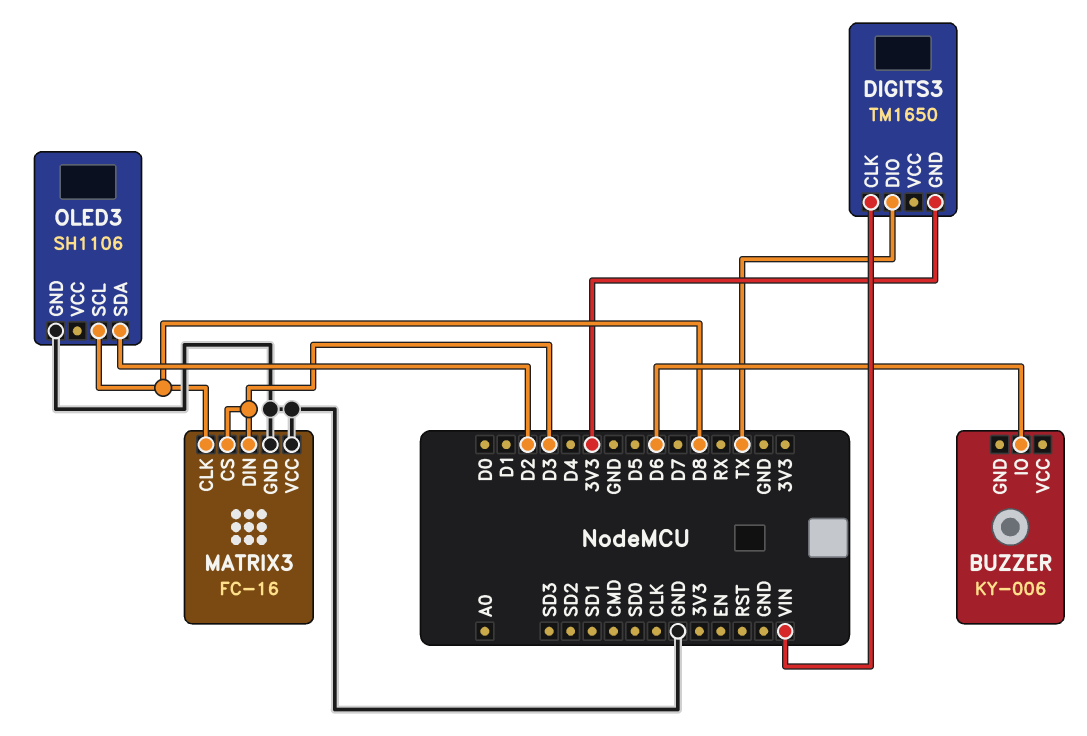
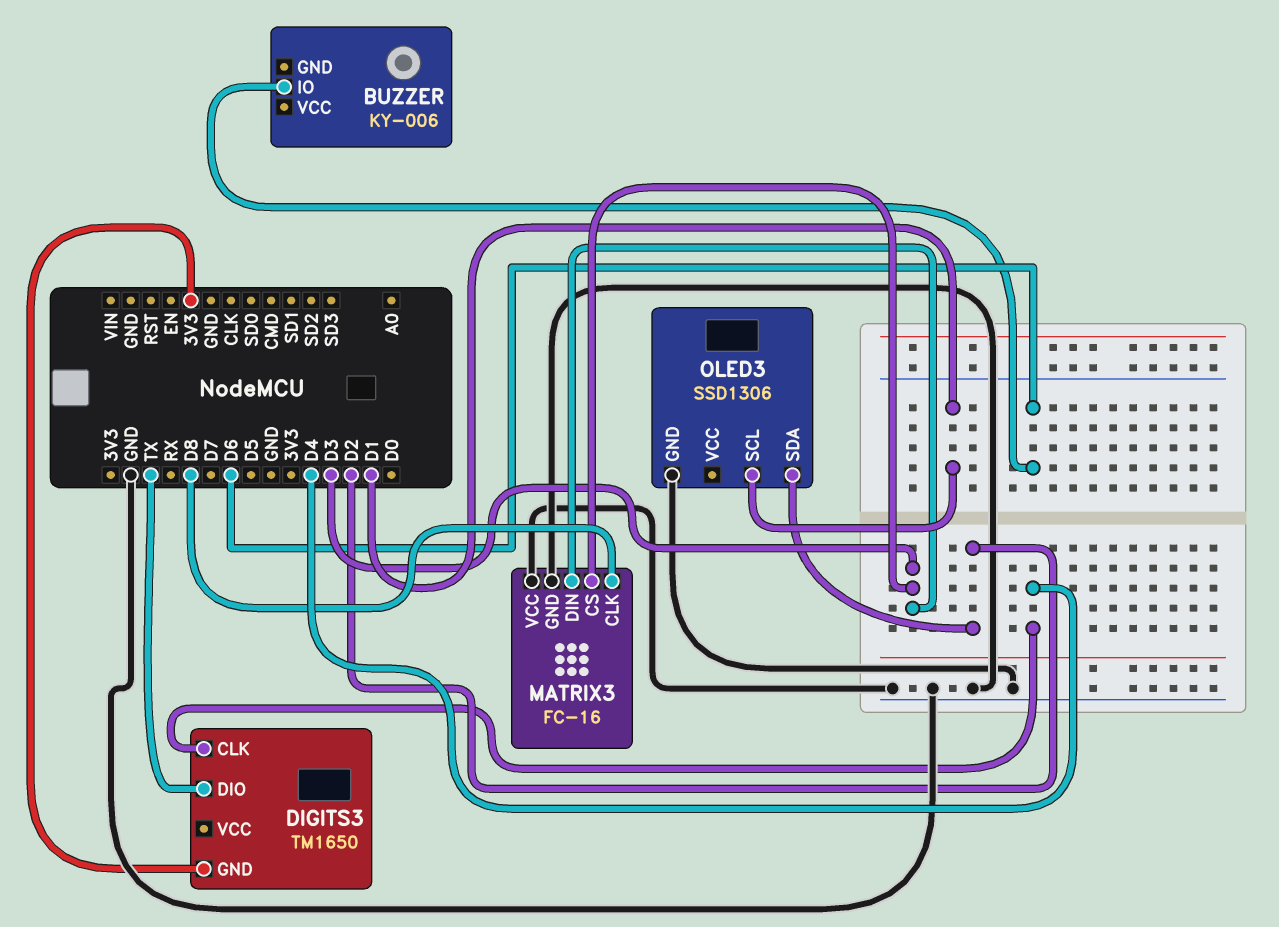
DIGITS3 pin CLK: VIN -> D4
OLED3: SH1106 -> SSD1306
OLED3 pin SCL: D8 -> D1

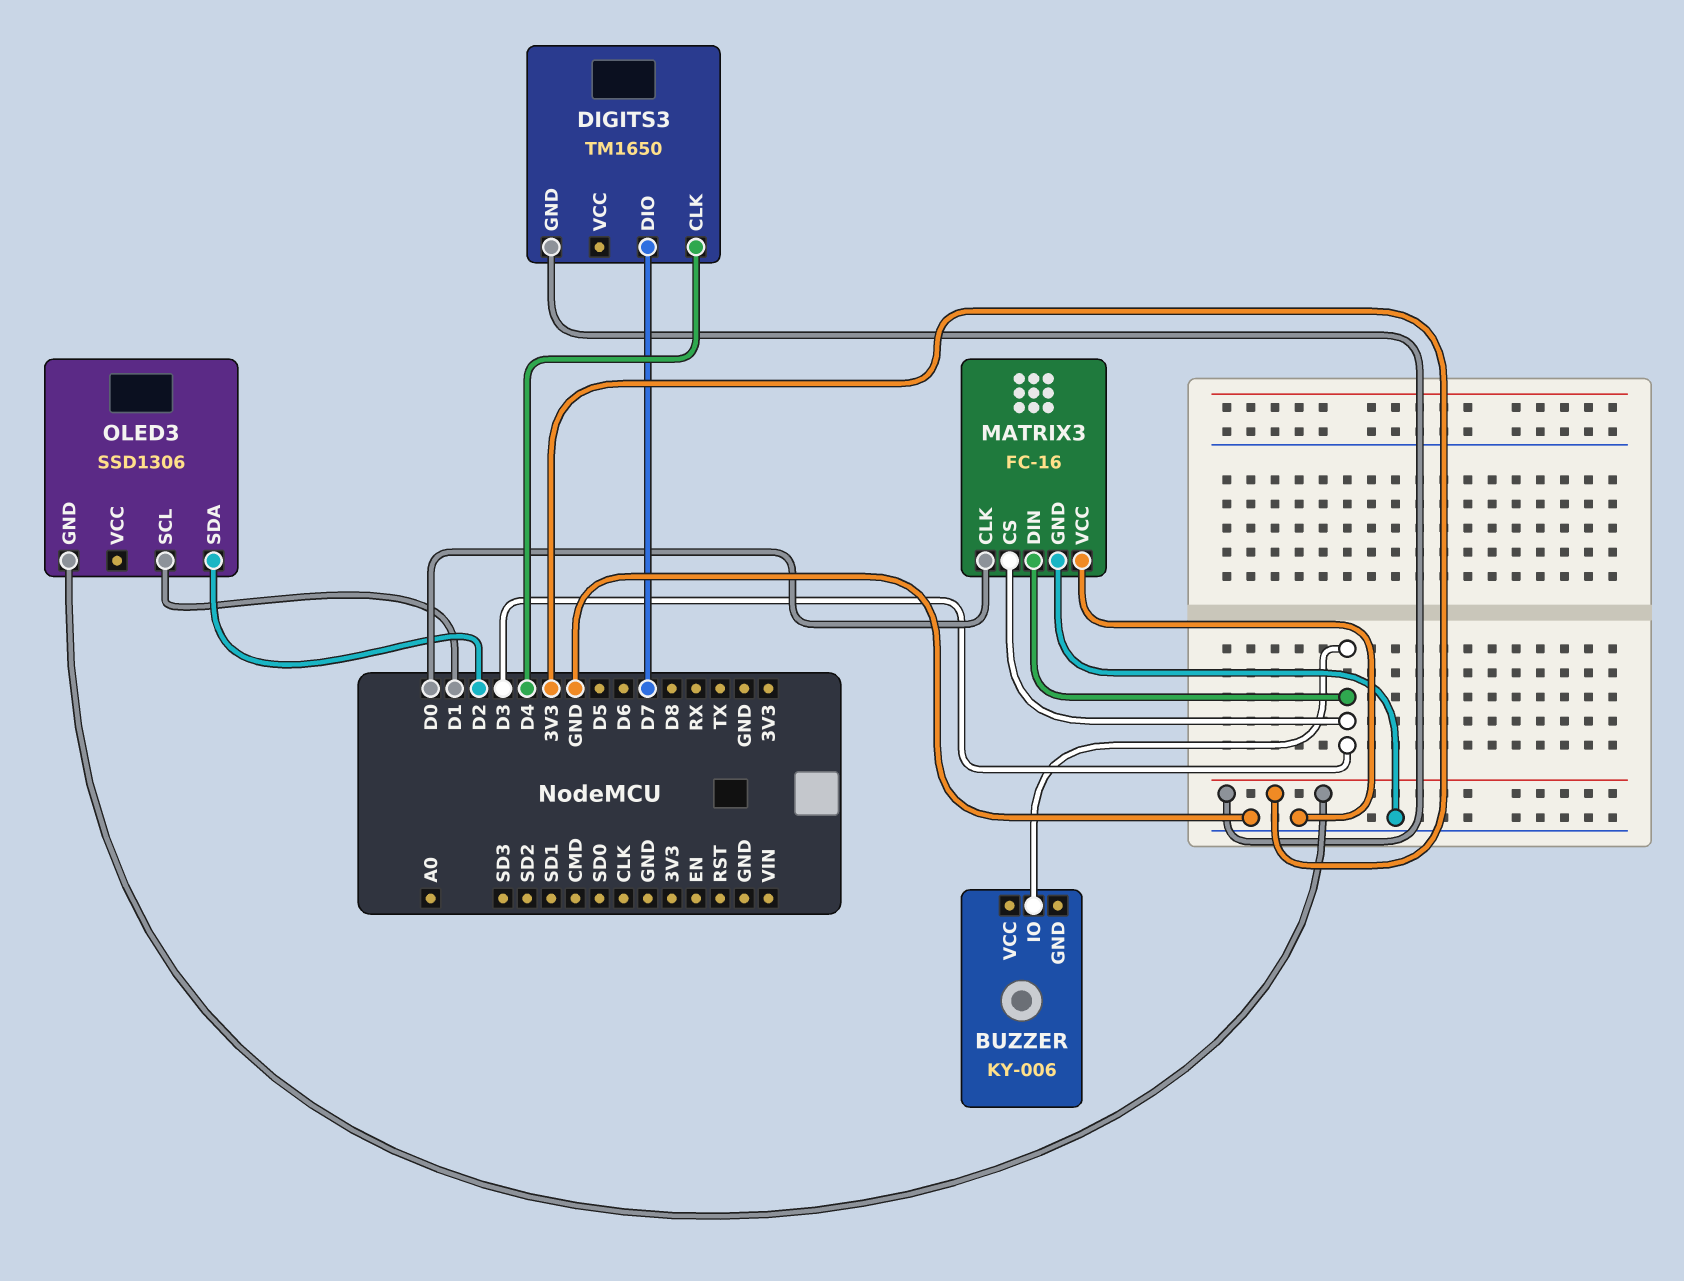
BUZZER pin IO: D6 -> D3
DIGITS3 pin DIO: TX -> D7
MATRIX3 pin CLK: D8 -> D0
OLED3 pin GND: GND -> 3V3

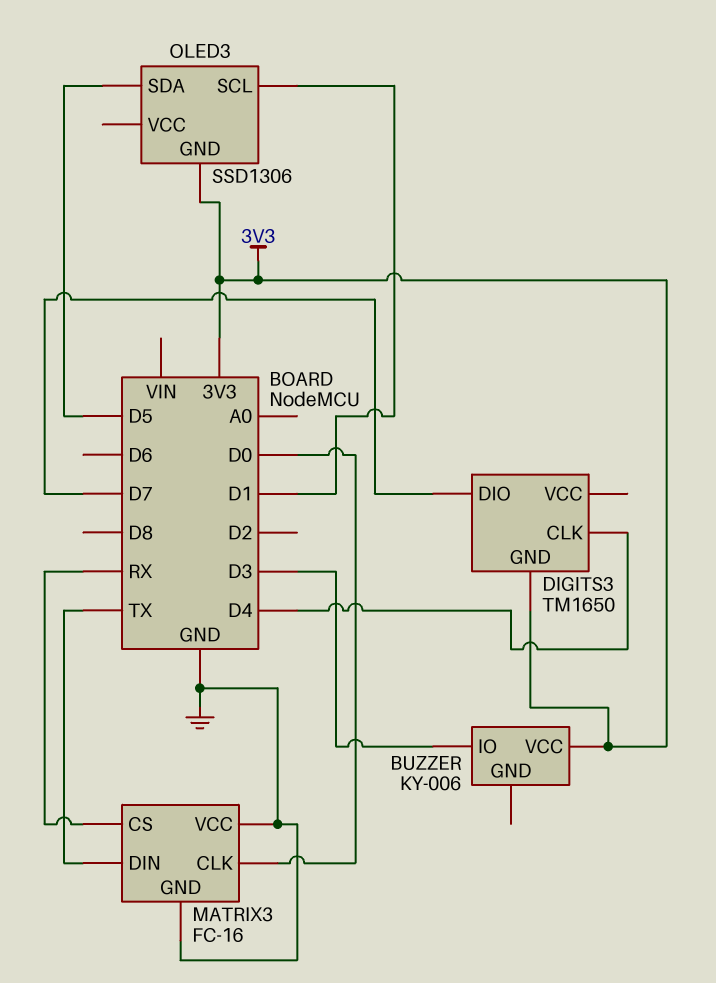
BUZZER pin VCC: none -> 3V3
MATRIX3 pin CS: D3 -> RX
MATRIX3 pin DIN: D3 -> TX
OLED3 pin SDA: D2 -> D5

